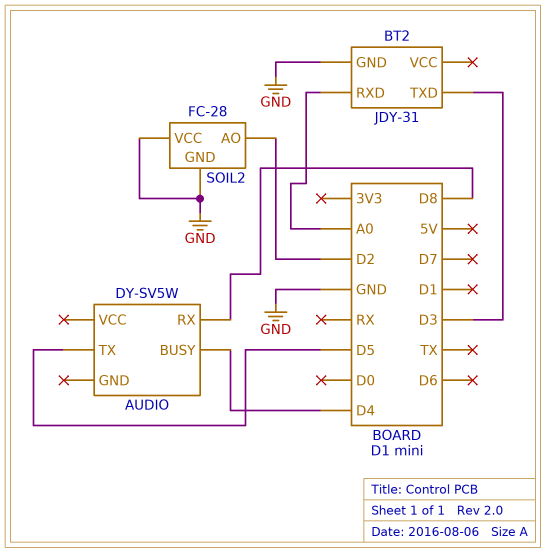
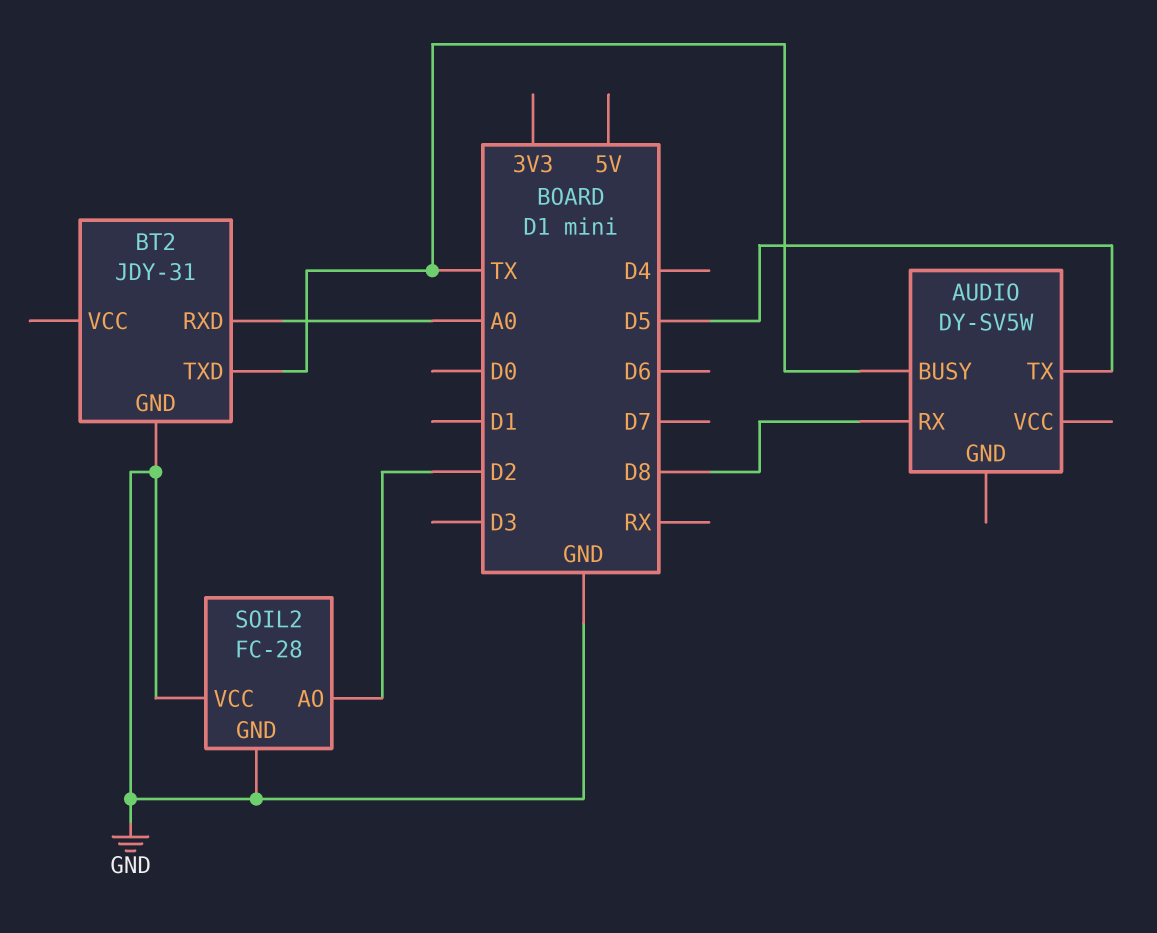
AUDIO pin BUSY: D4 -> TX
BT2 pin TXD: D3 -> TX

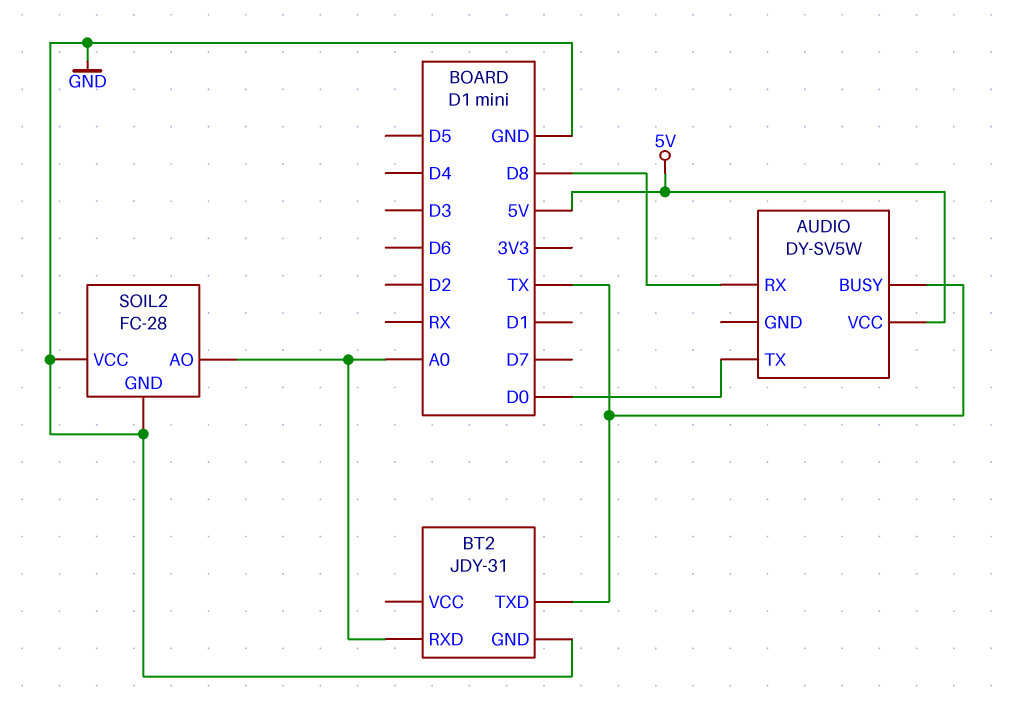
AUDIO pin TX: D5 -> D0
AUDIO pin VCC: none -> 5V
SOIL2 pin AO: D2 -> A0

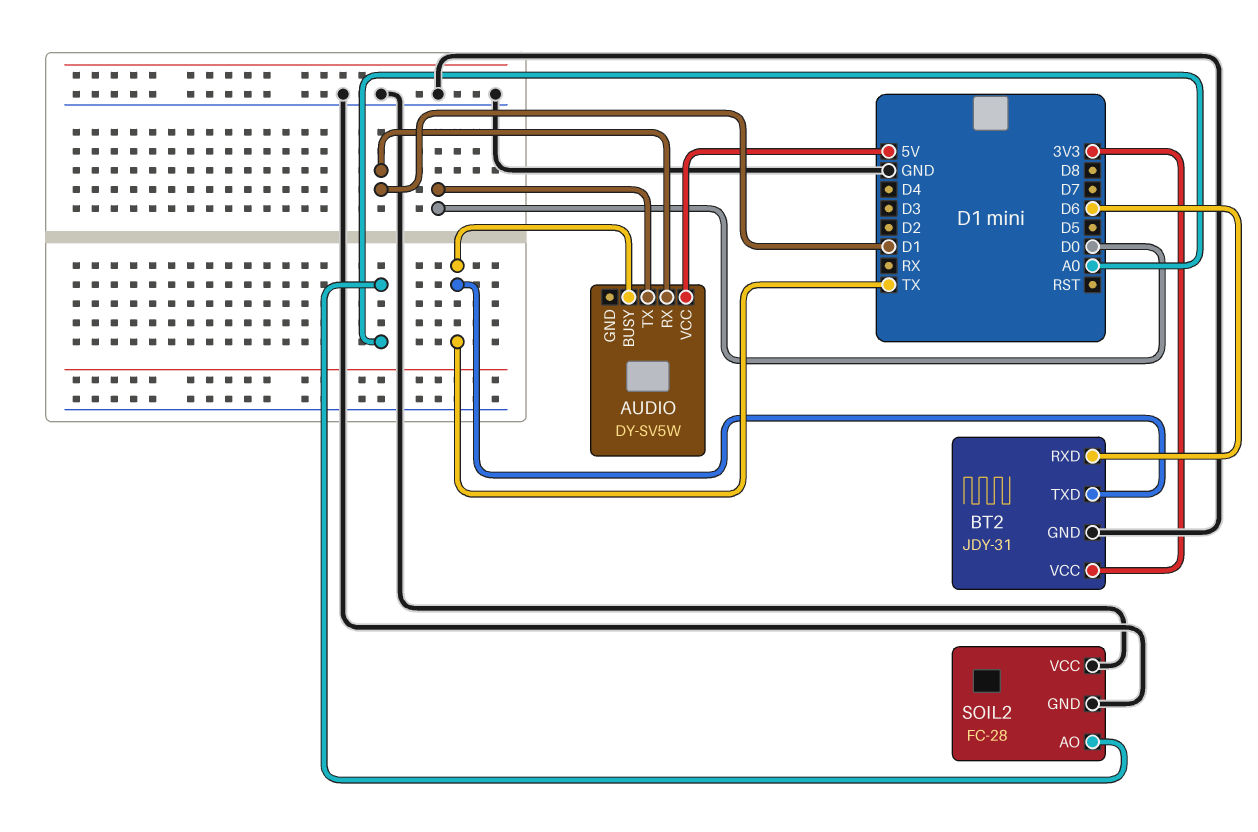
AUDIO pin RX: D8 -> D1
BT2 pin RXD: A0 -> D6
BT2 pin VCC: none -> 3V3

